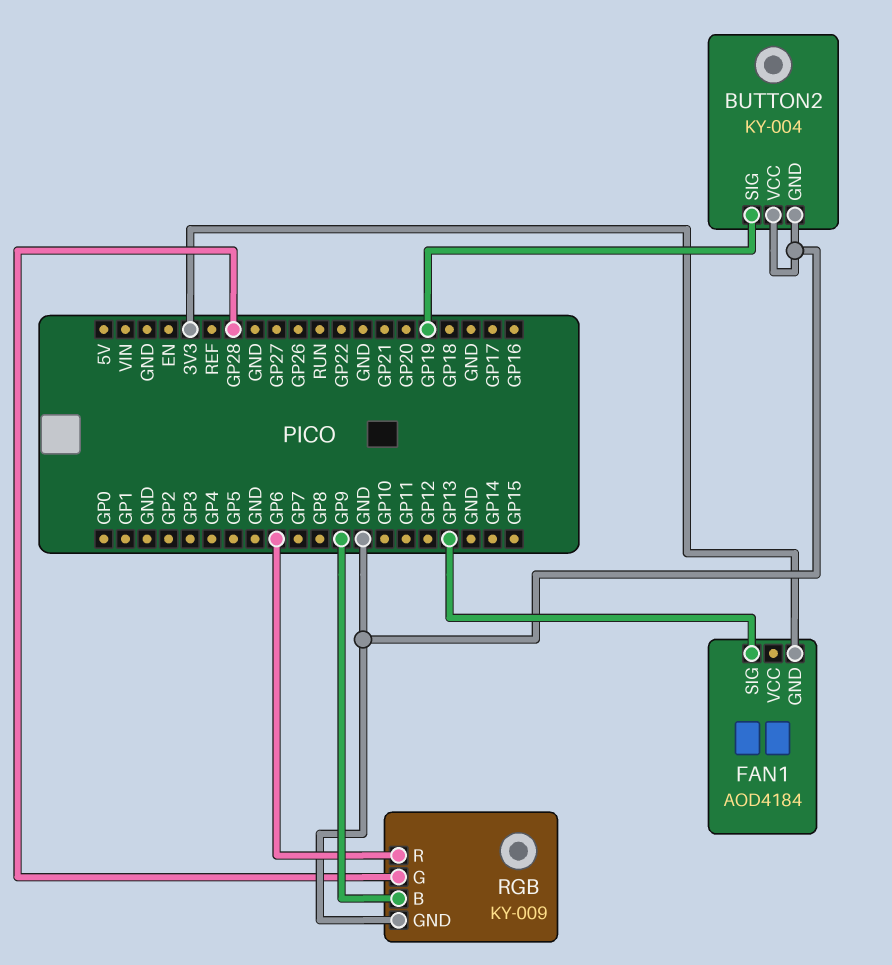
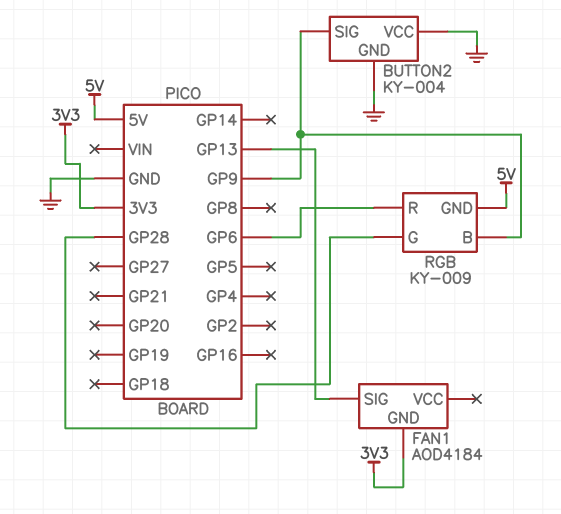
BUTTON2 pin SIG: GP19 -> GP9
RGB pin GND: GND -> 5V

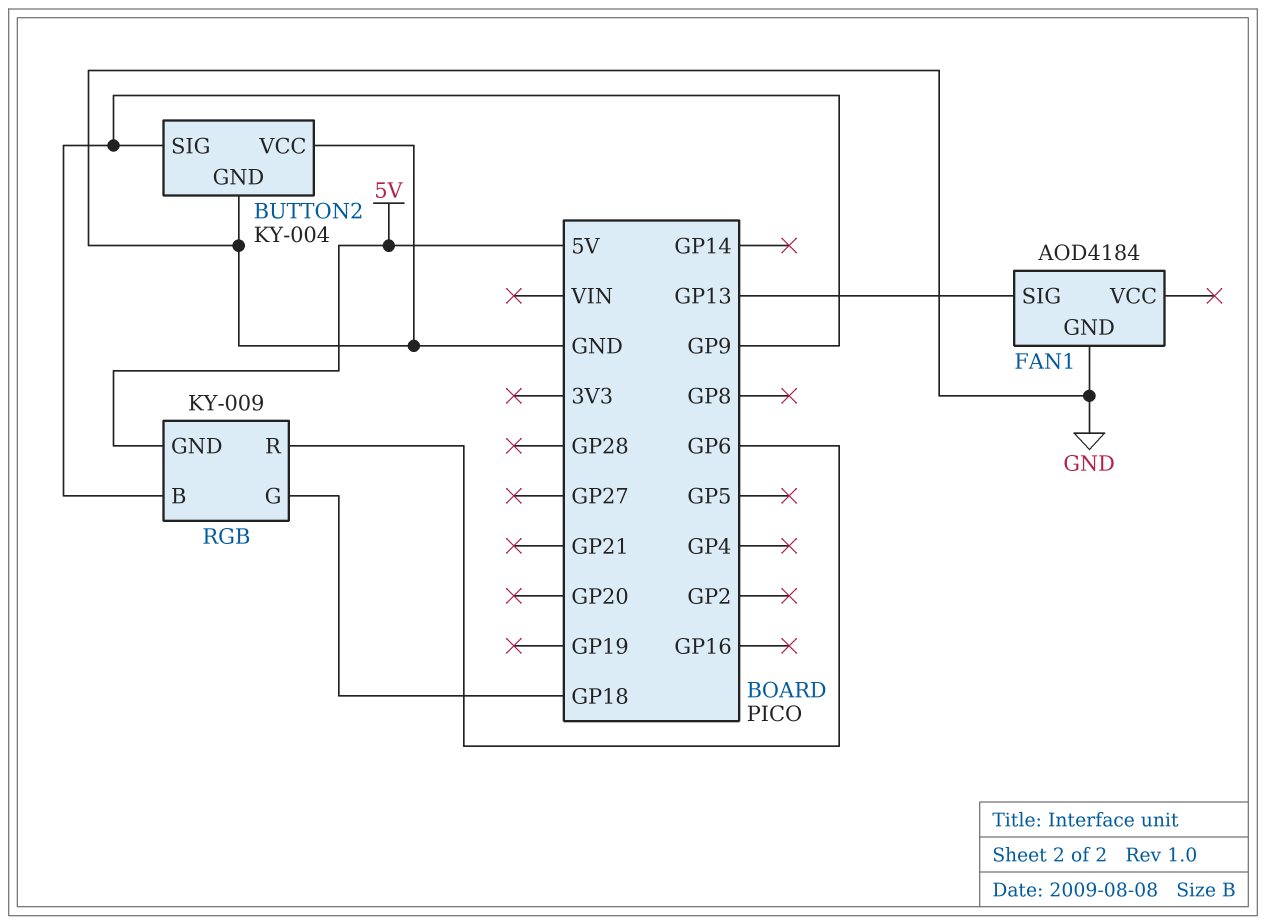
FAN1 pin GND: 3V3 -> GND
RGB pin G: GP28 -> GP18

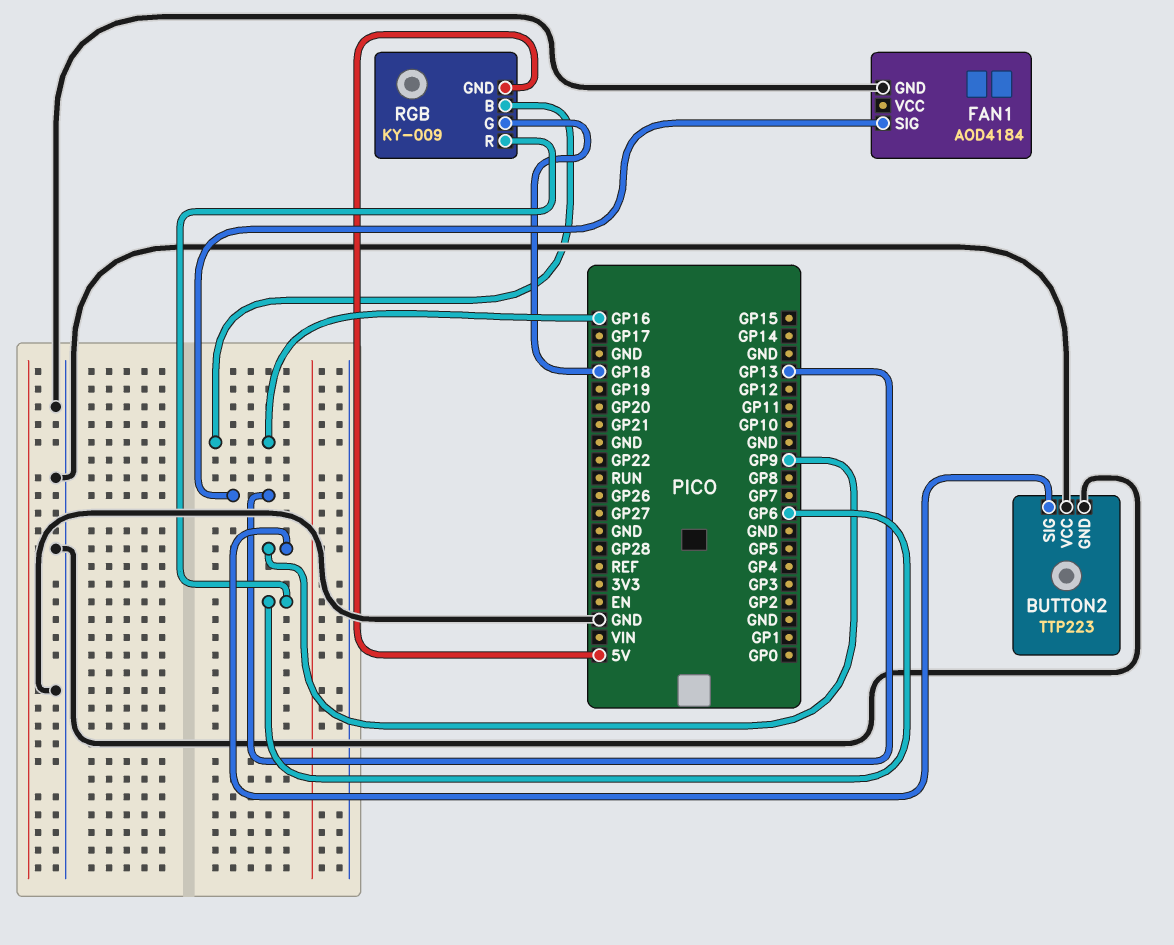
BUTTON2: KY-004 -> TTP223
RGB pin B: GP9 -> GP16

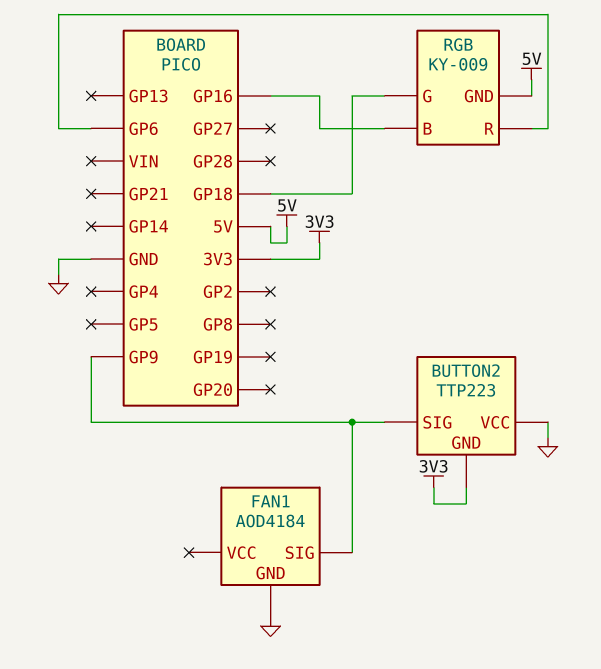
BUTTON2 pin GND: GND -> 3V3
FAN1 pin SIG: GP13 -> GP9

